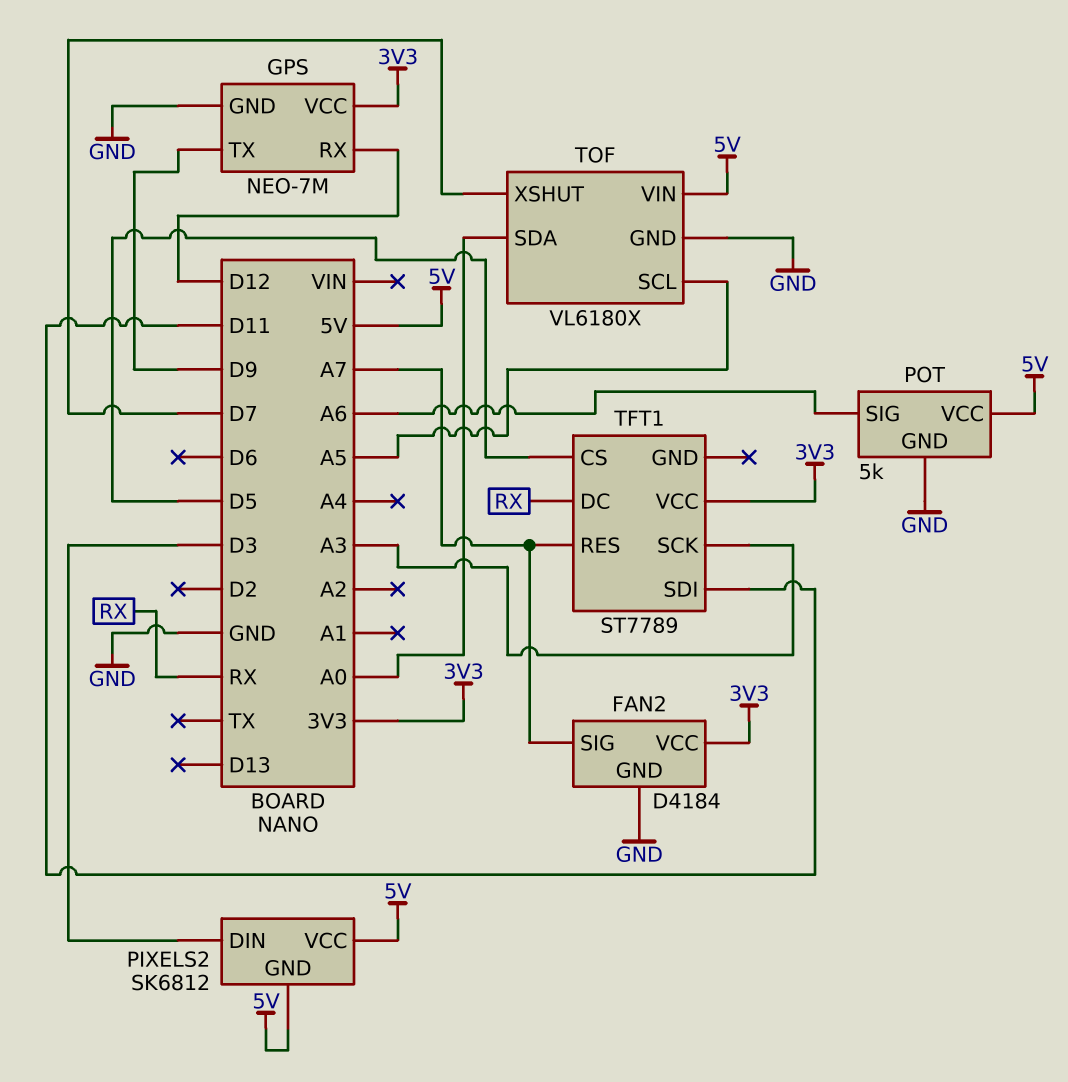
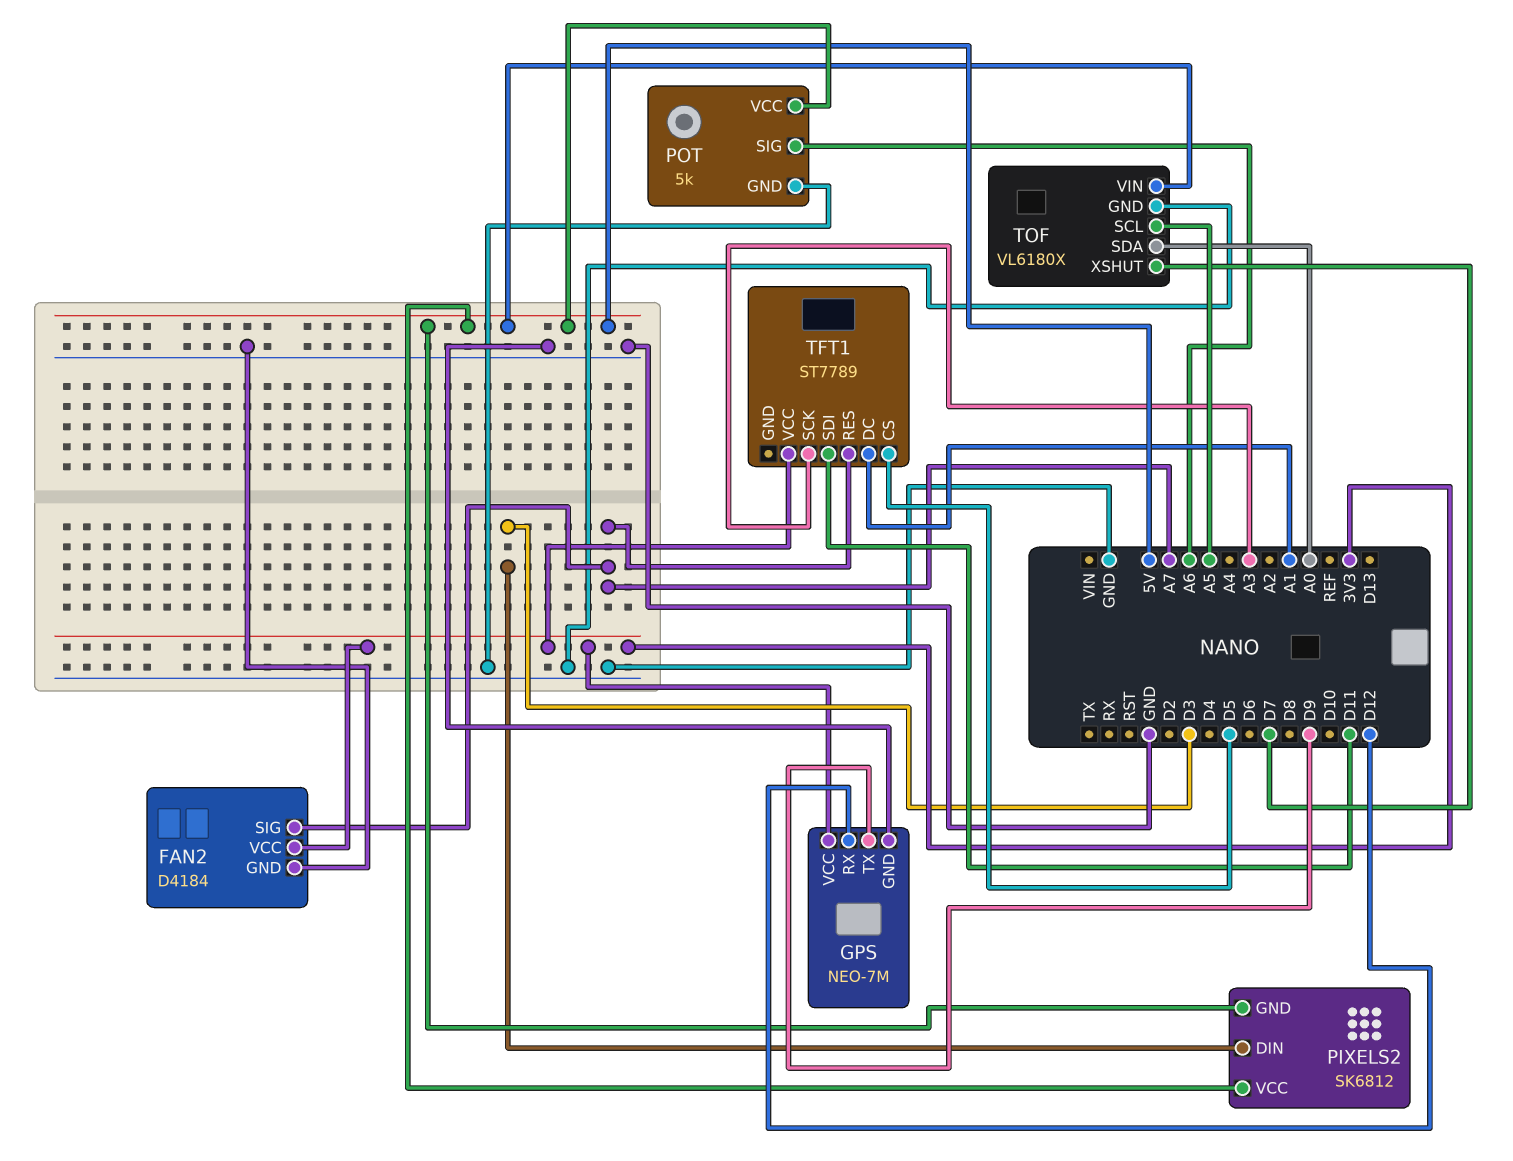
TFT1 pin DC: RX -> A1

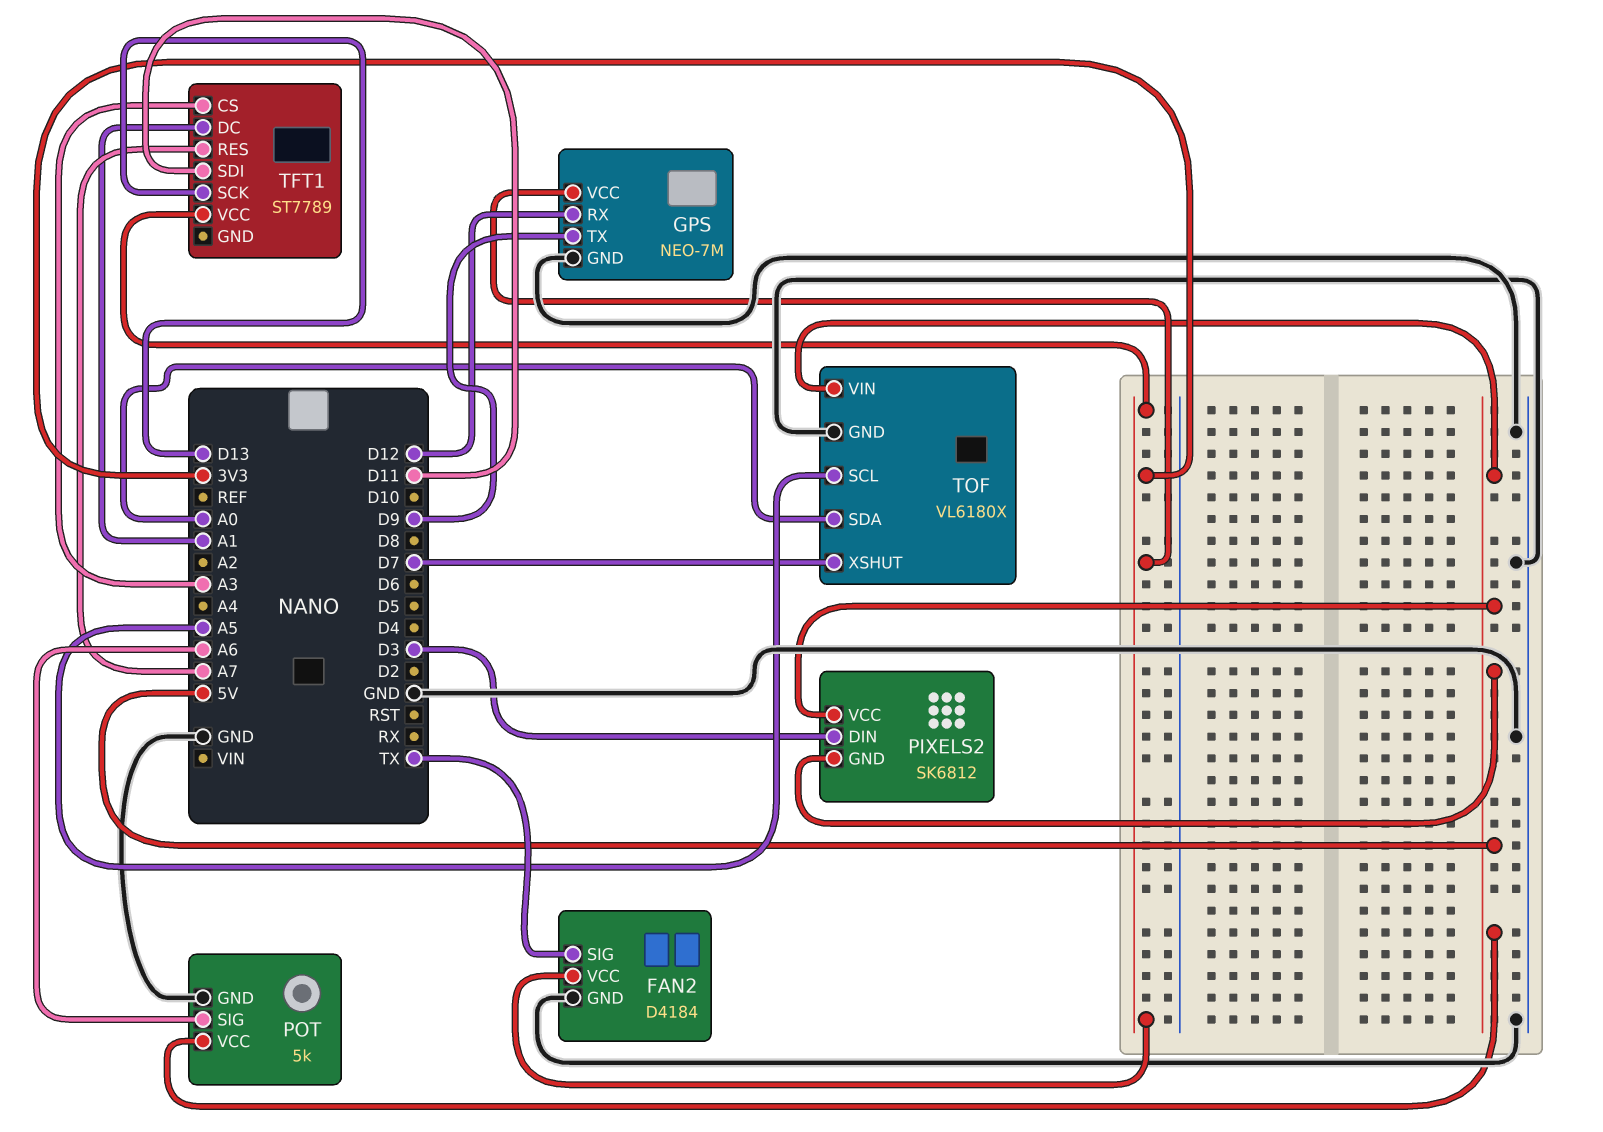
FAN2 pin SIG: A7 -> TX
TFT1 pin CS: D5 -> A3
TFT1 pin SCK: A3 -> D13

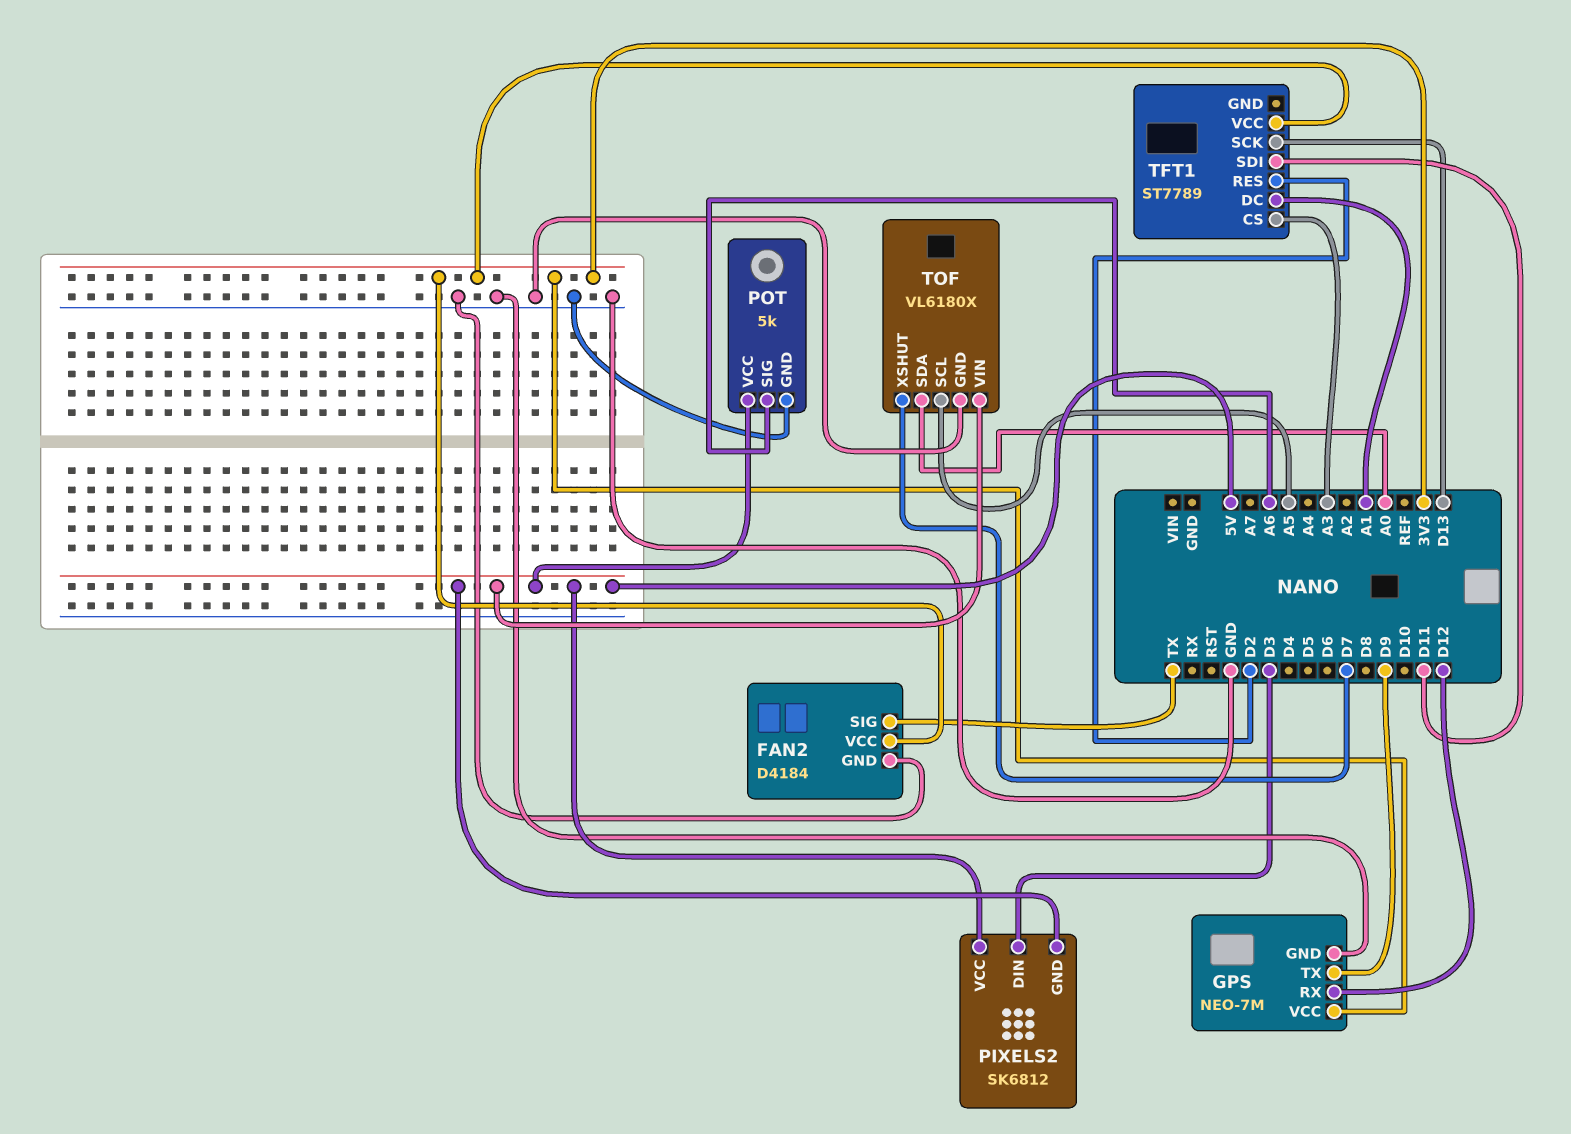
TFT1 pin RES: A7 -> D2

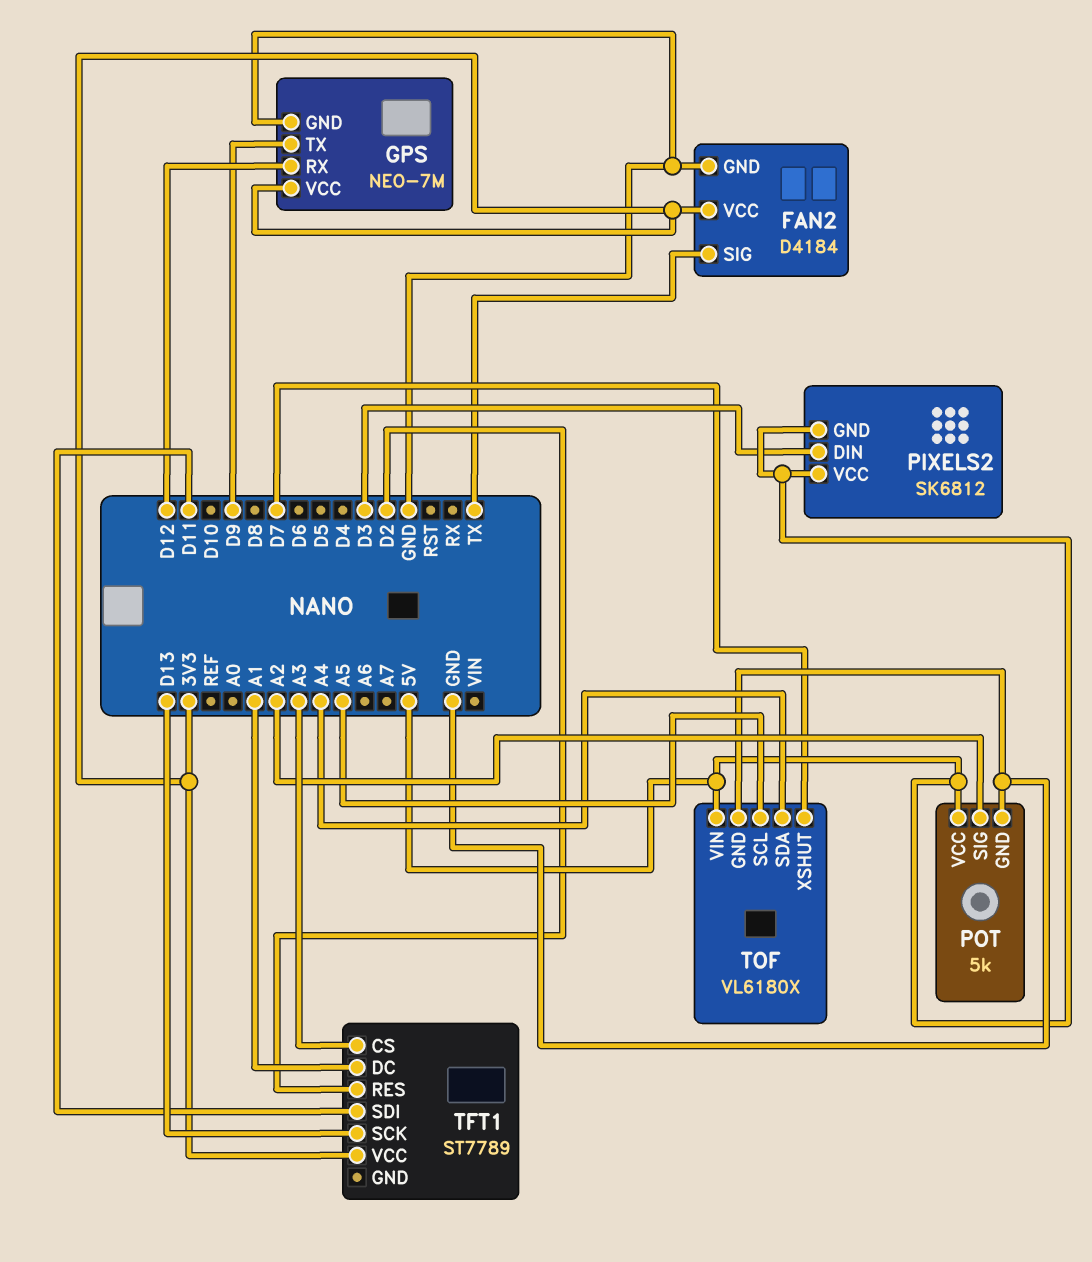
POT pin SIG: A6 -> A2
TOF pin SDA: A0 -> A4

